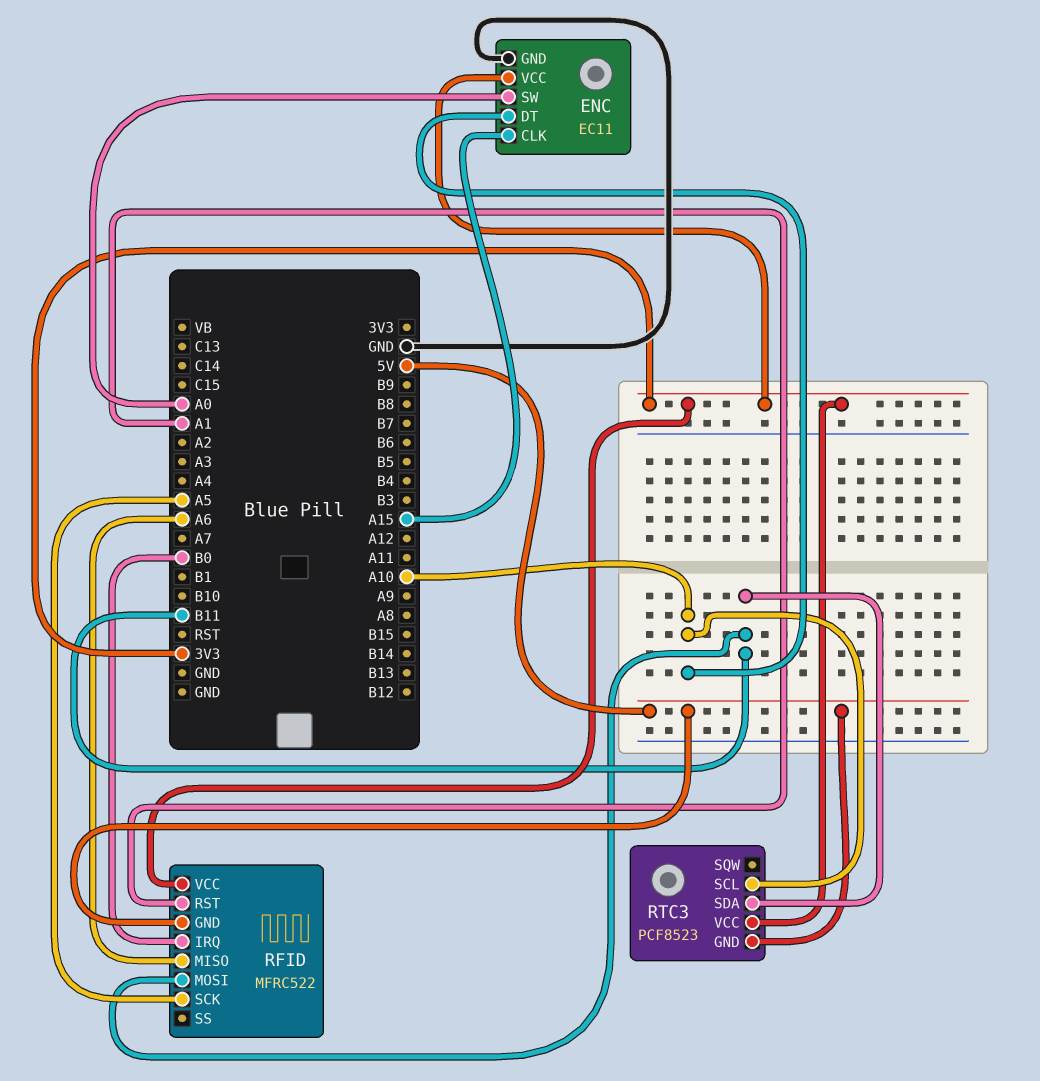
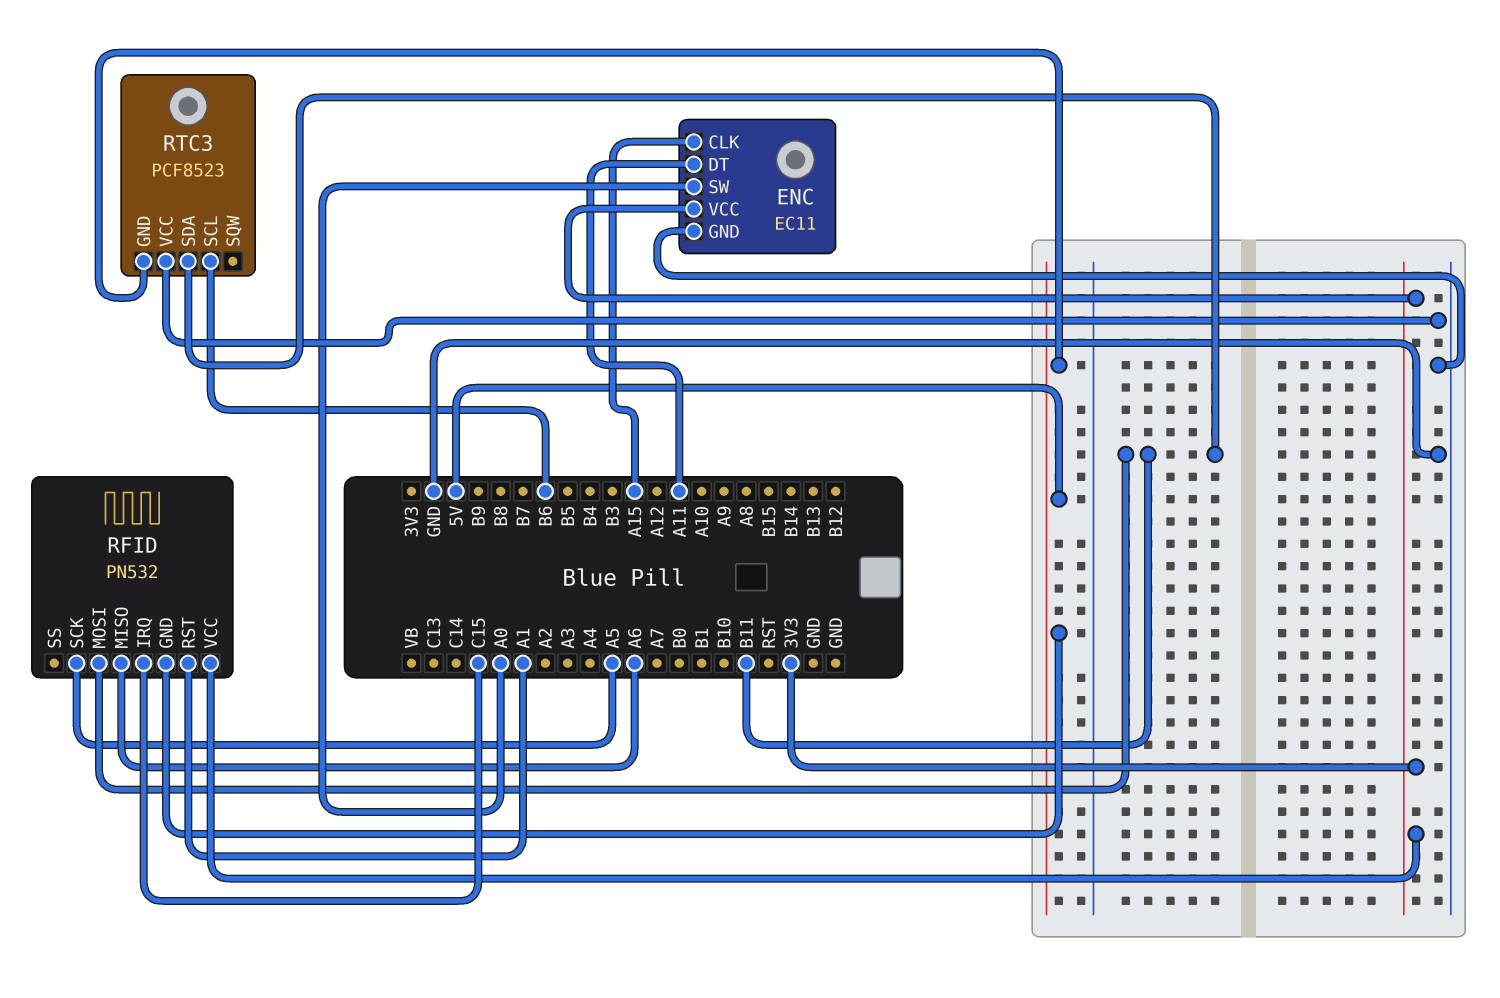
ENC pin DT: A10 -> A11
RFID: MFRC522 -> PN532
RFID pin IRQ: B0 -> C15
RTC3 pin SCL: A10 -> B6
RTC3 pin VCC: 3V3 -> GND

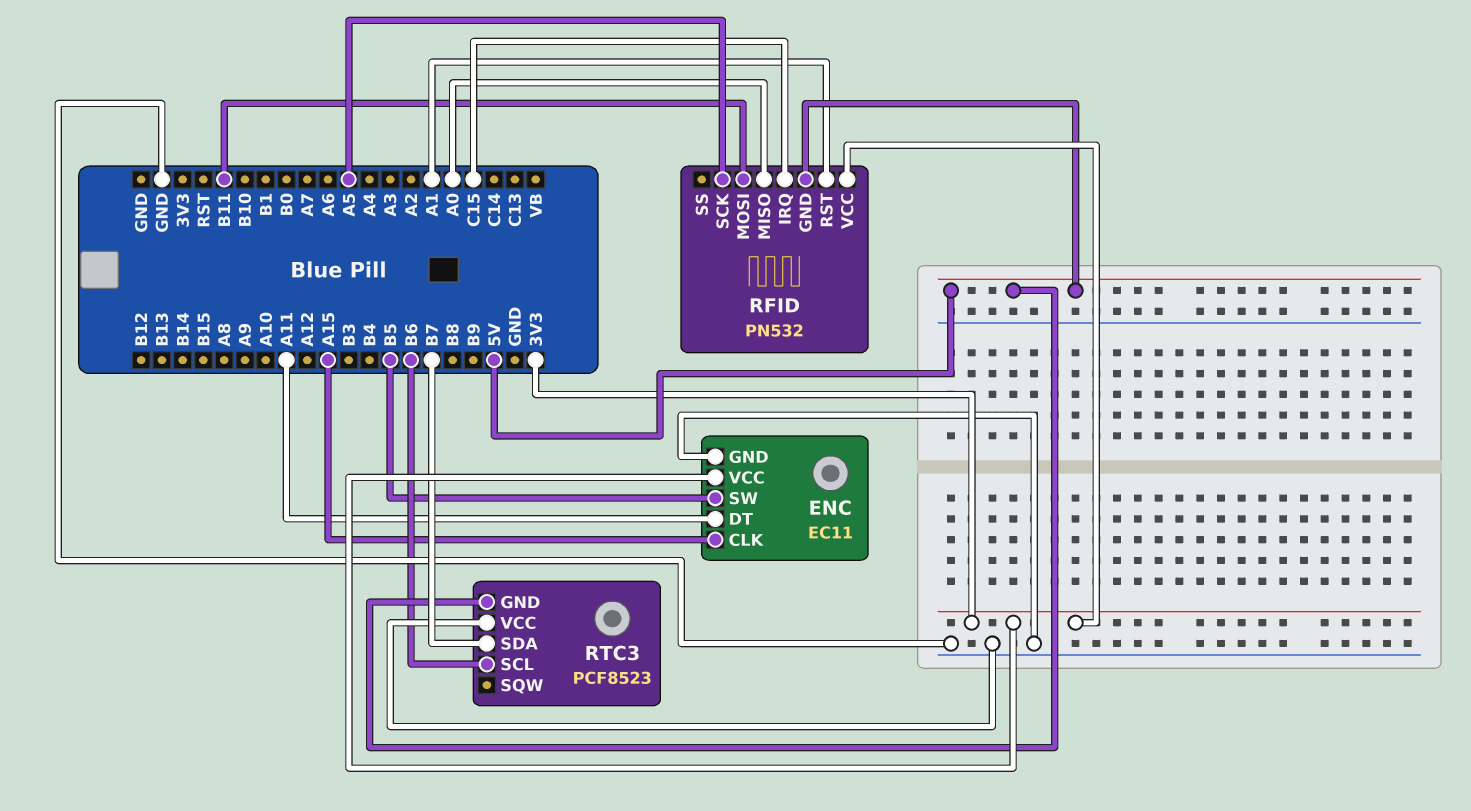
ENC pin SW: A0 -> B5
RFID pin MISO: A6 -> A0
RTC3 pin SDA: B11 -> B7

